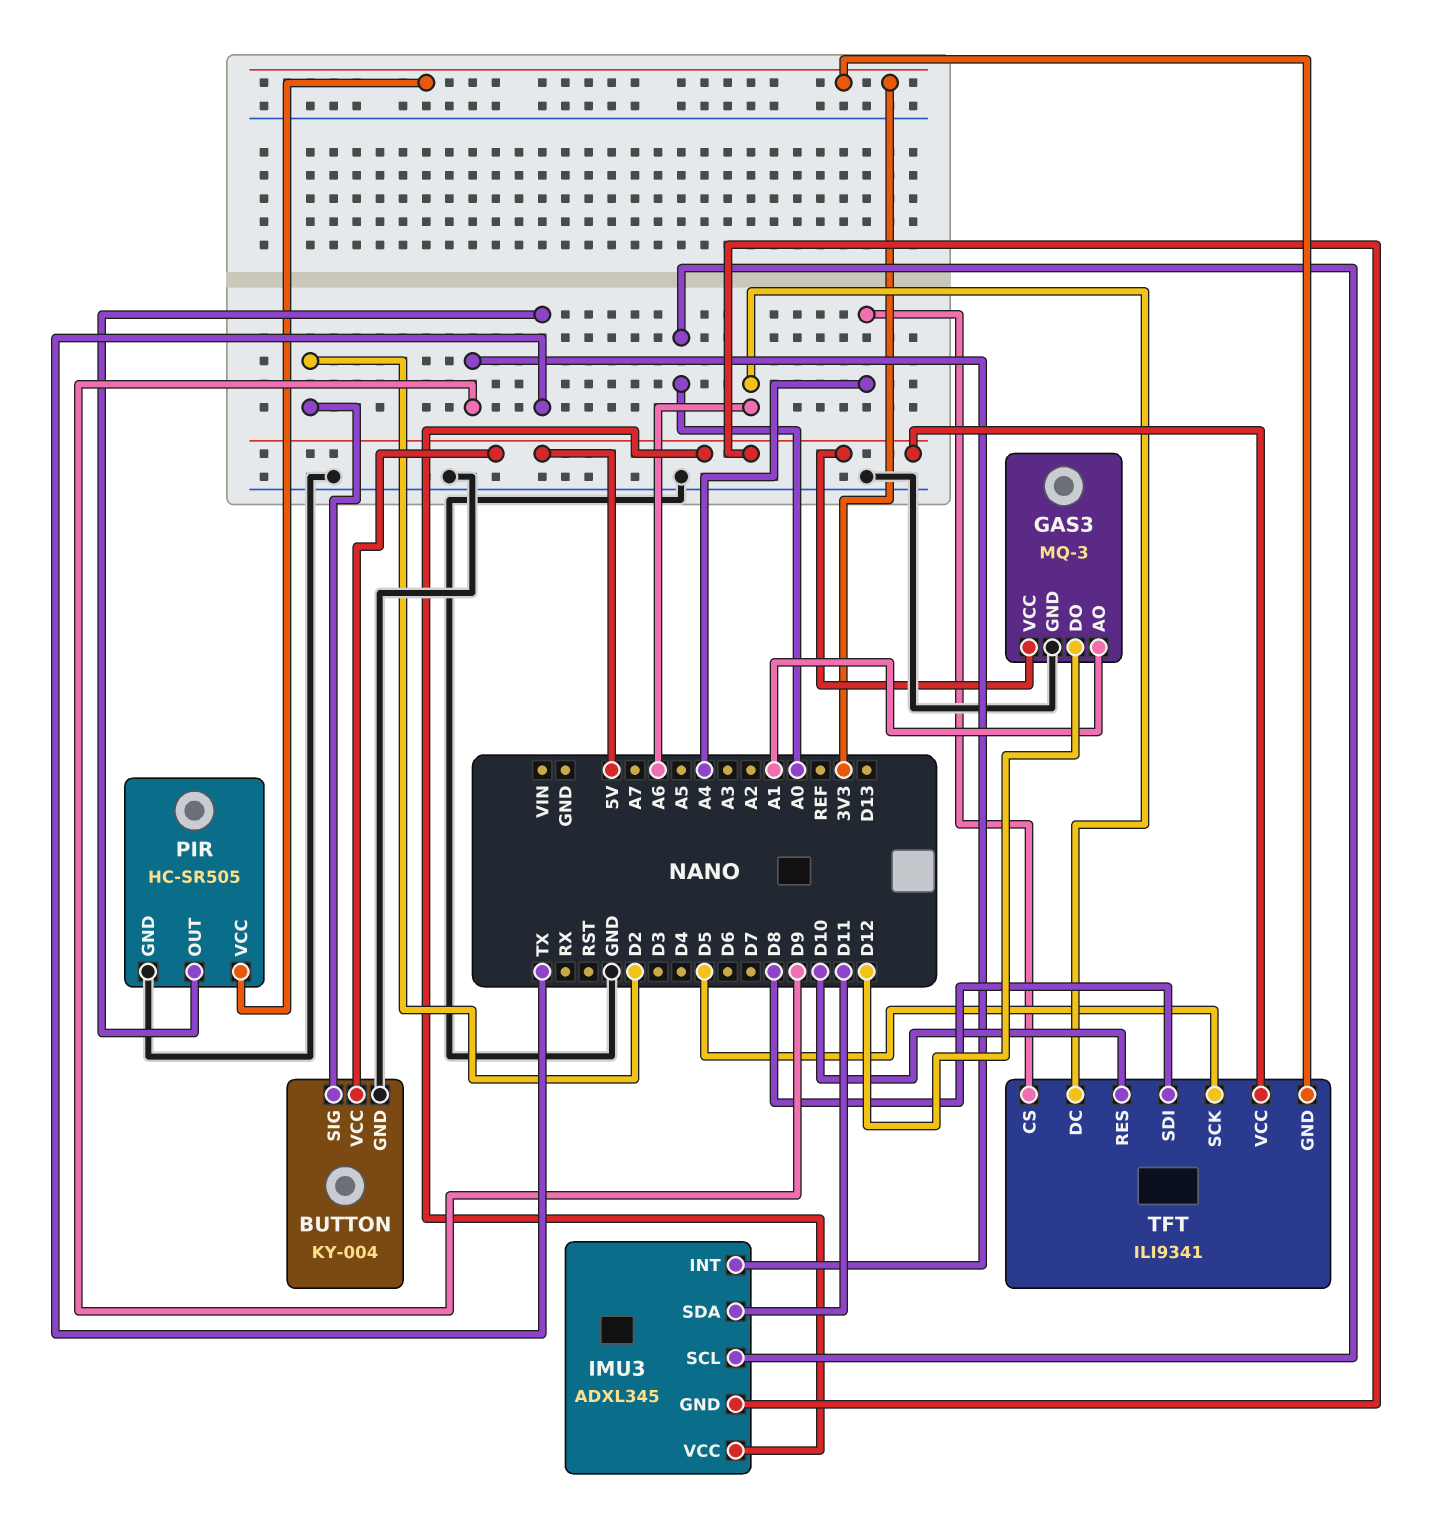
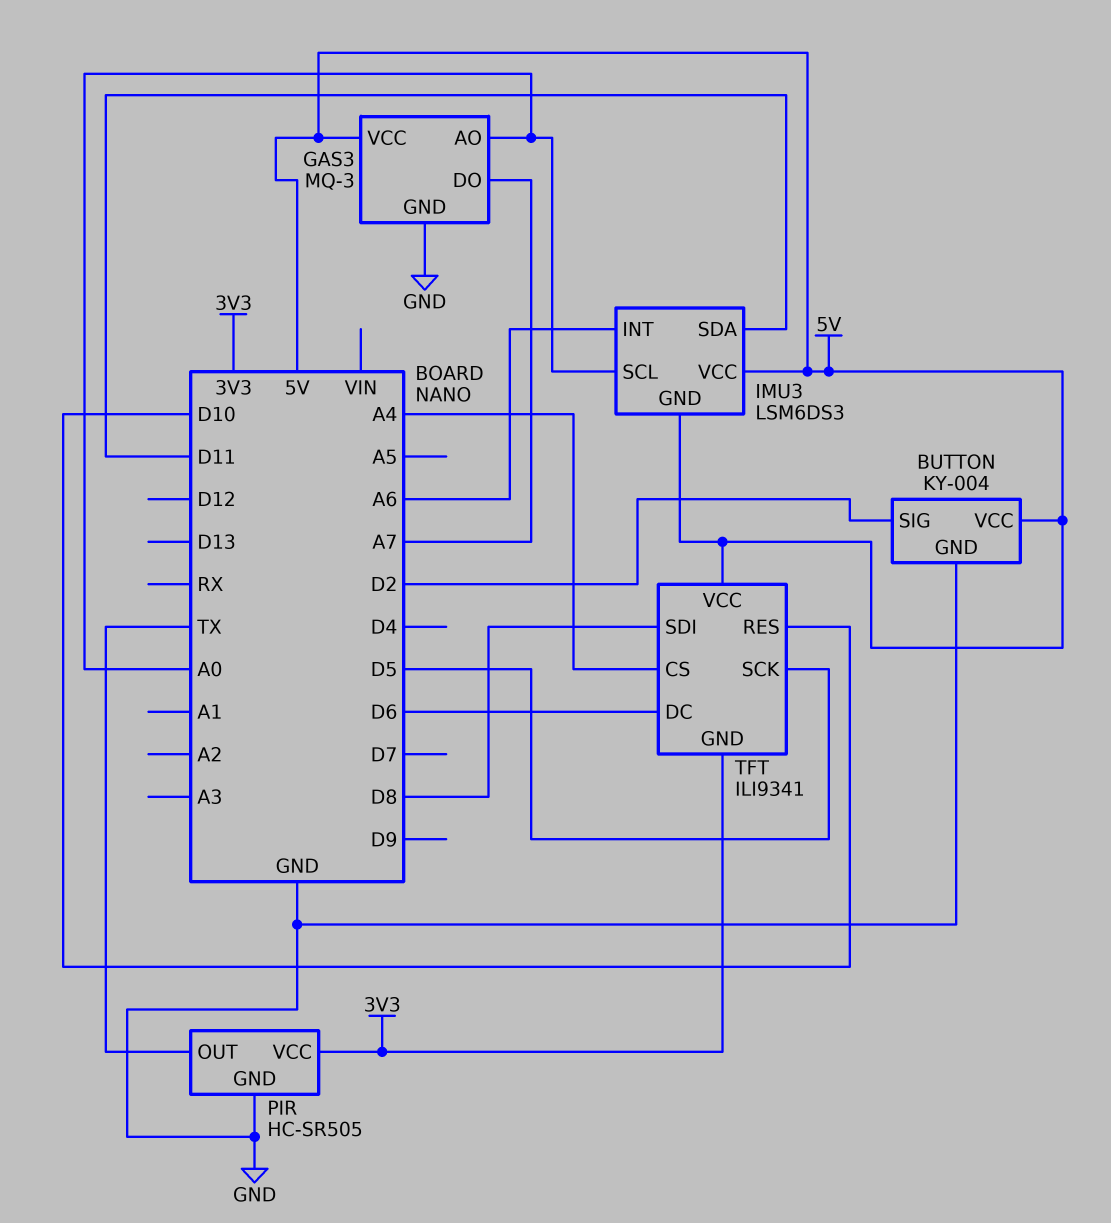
GAS3 pin AO: A1 -> A0
GAS3 pin DO: D12 -> A7
IMU3: ADXL345 -> LSM6DS3
IMU3 pin INT: D9 -> A6
TFT pin DC: A6 -> D6

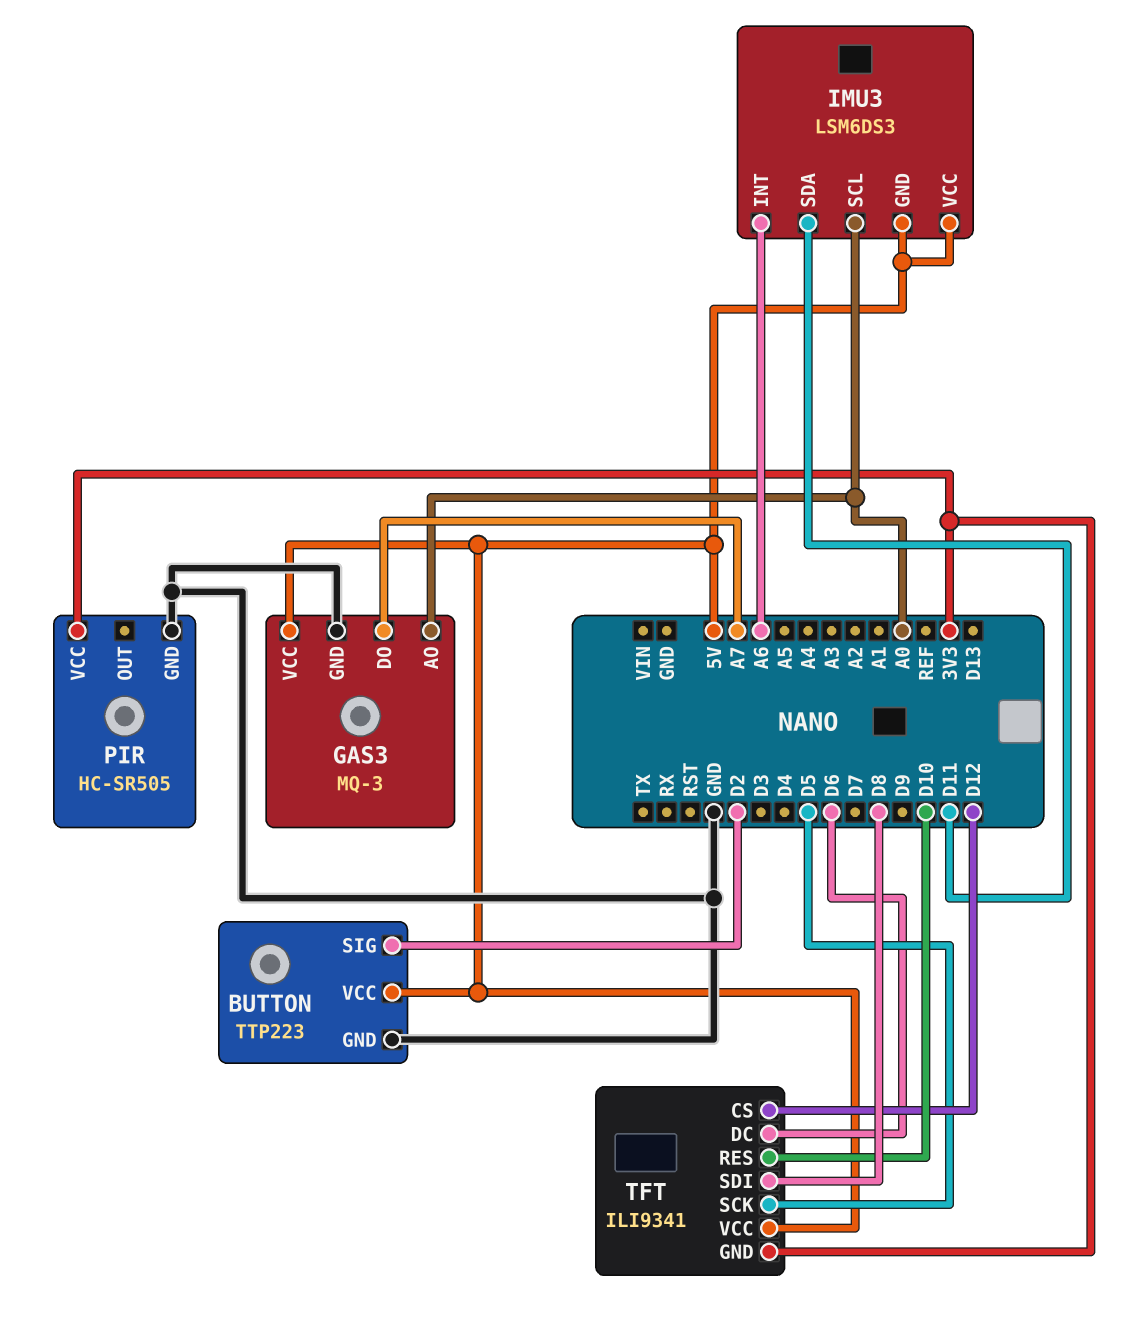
BUTTON: KY-004 -> TTP223
PIR pin OUT: TX -> none
TFT pin CS: A4 -> D12

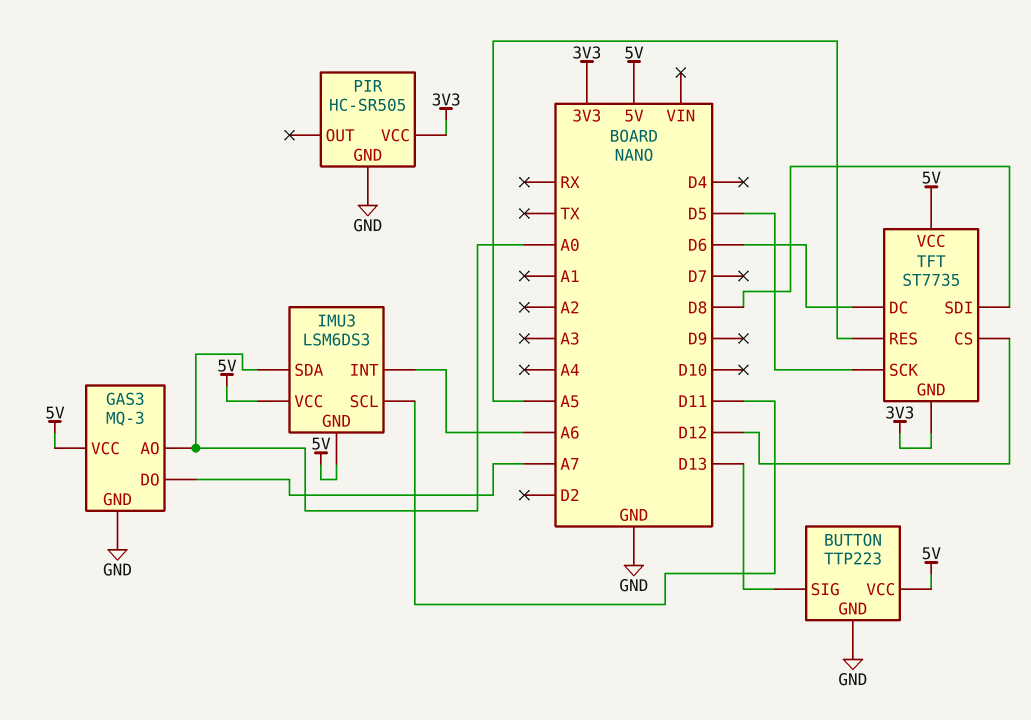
BUTTON pin SIG: D2 -> D13
IMU3 pin SCL: A0 -> D11
IMU3 pin SDA: D11 -> A0
TFT: ILI9341 -> ST7735
TFT pin RES: D10 -> A5

